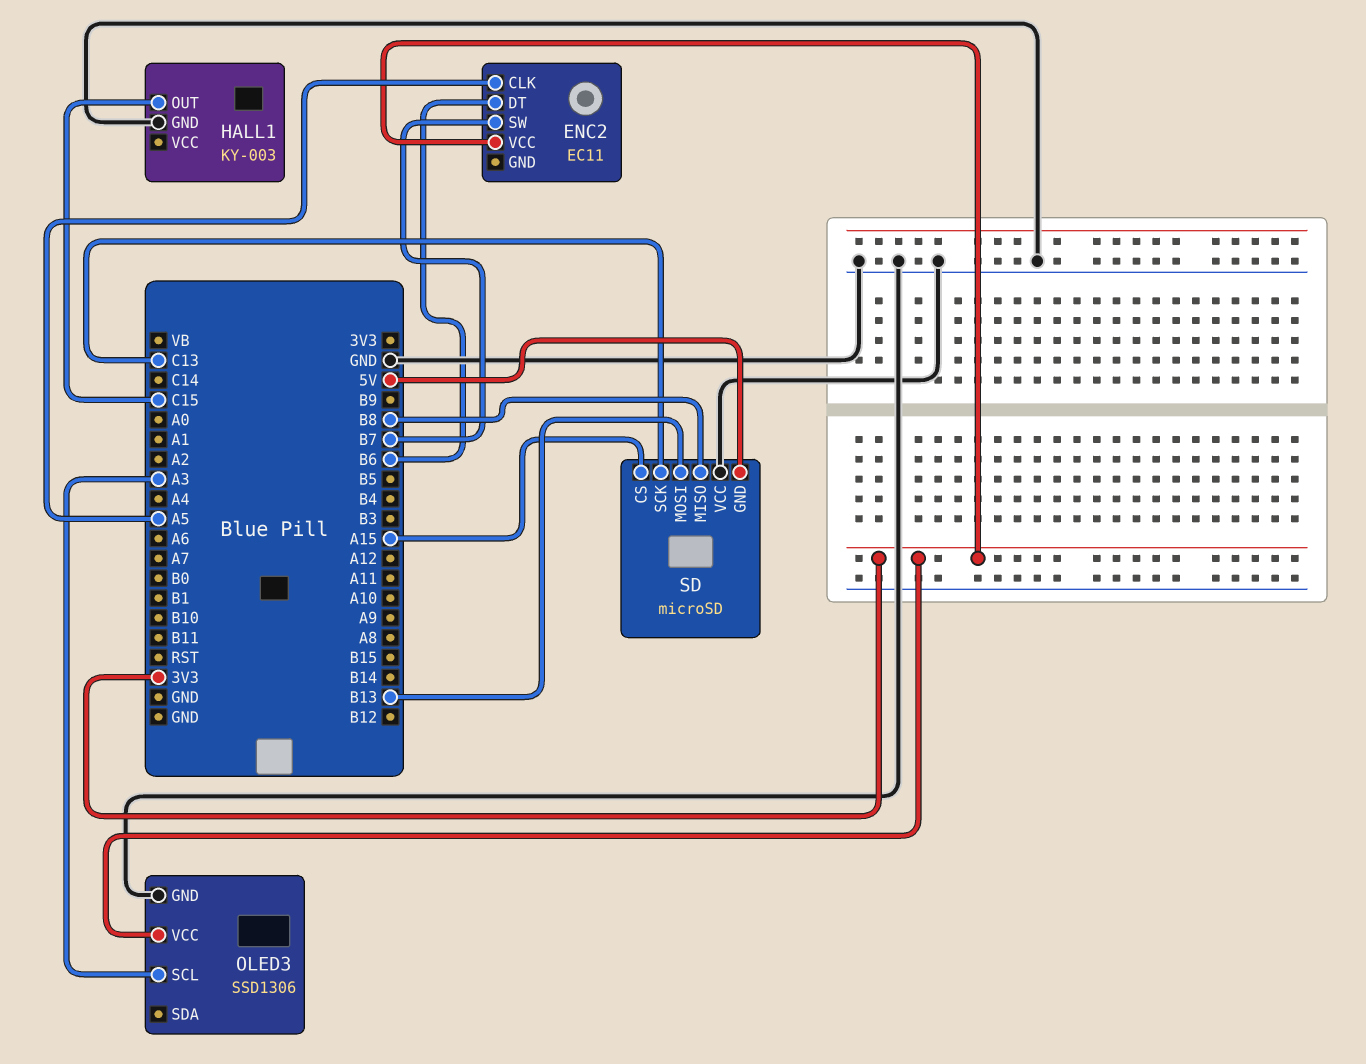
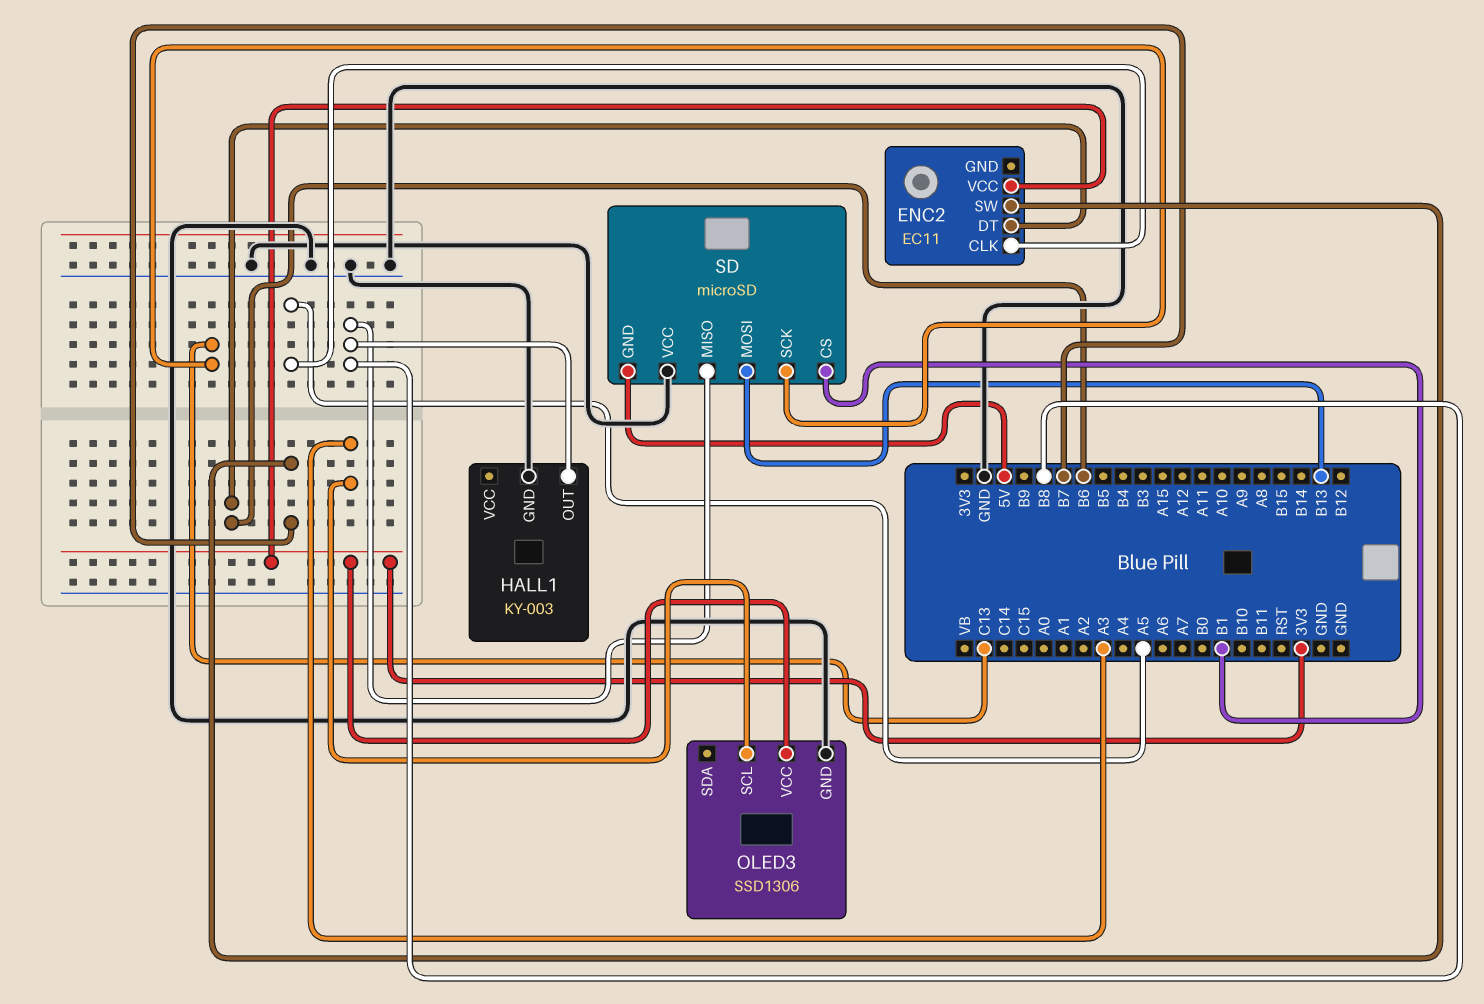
HALL1 pin OUT: C15 -> B8
SD pin CS: A15 -> B1

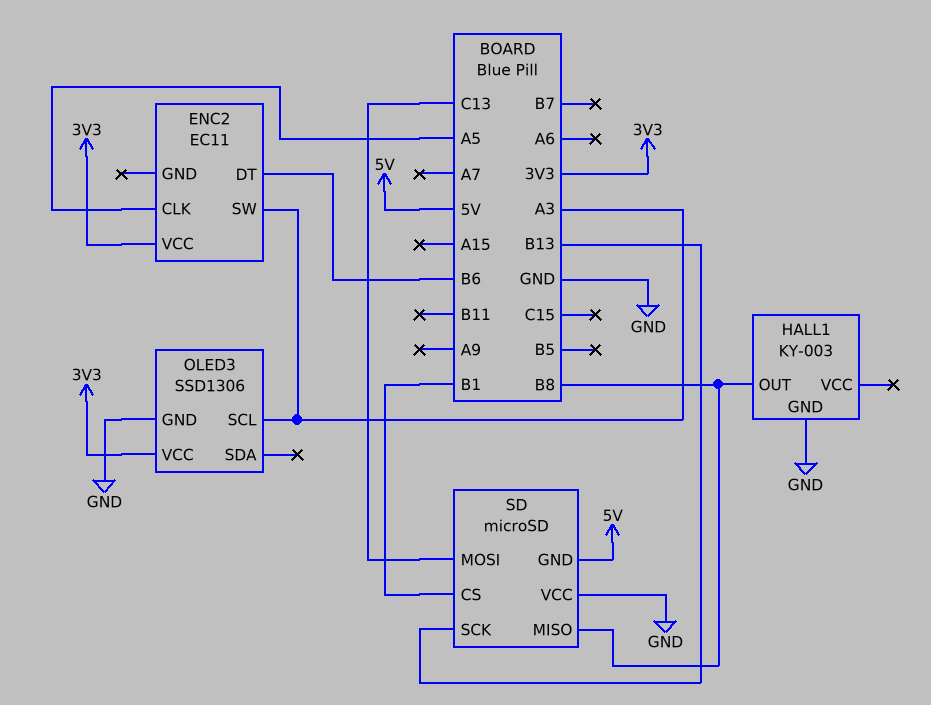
ENC2 pin SW: B7 -> A3
SD pin MOSI: B13 -> C13
SD pin SCK: C13 -> B13

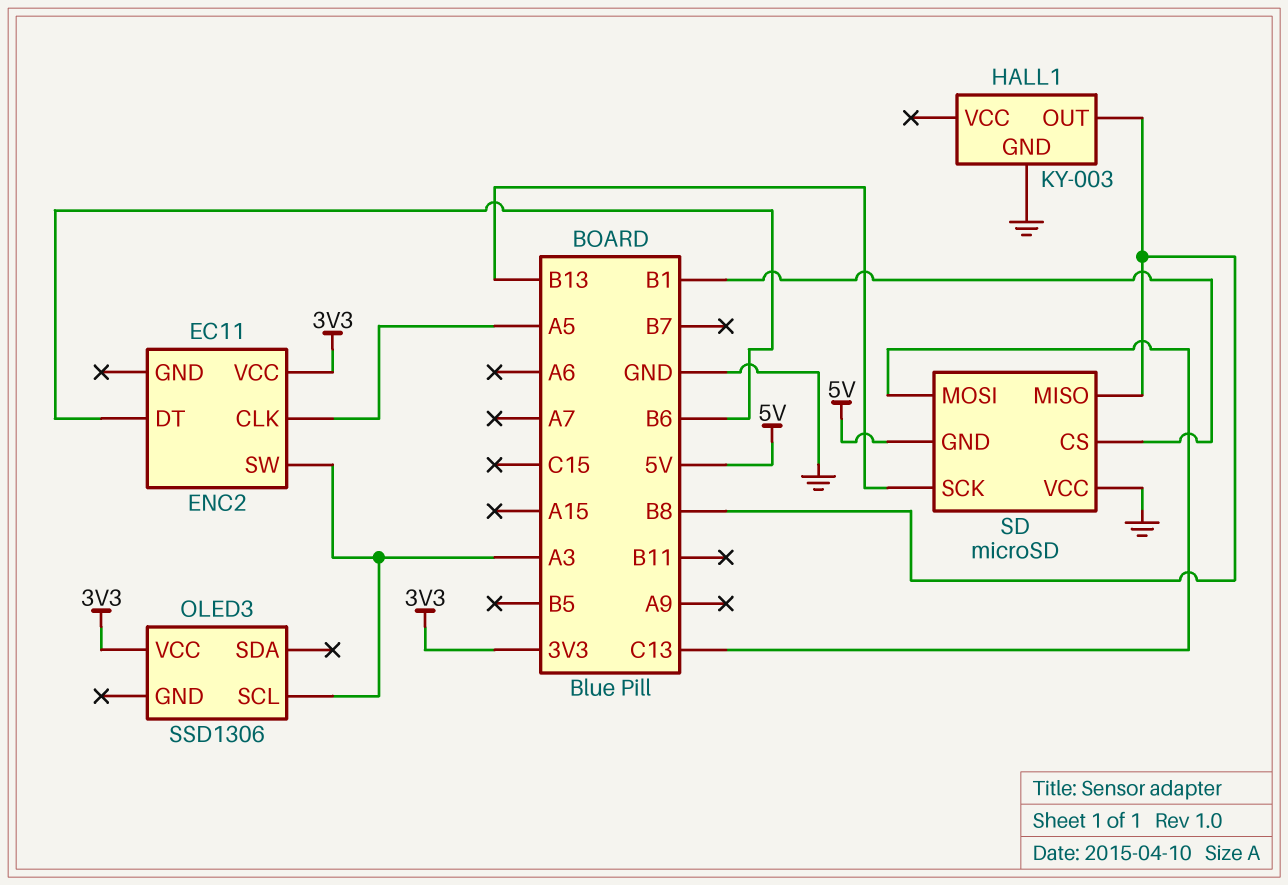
OLED3 pin GND: GND -> none

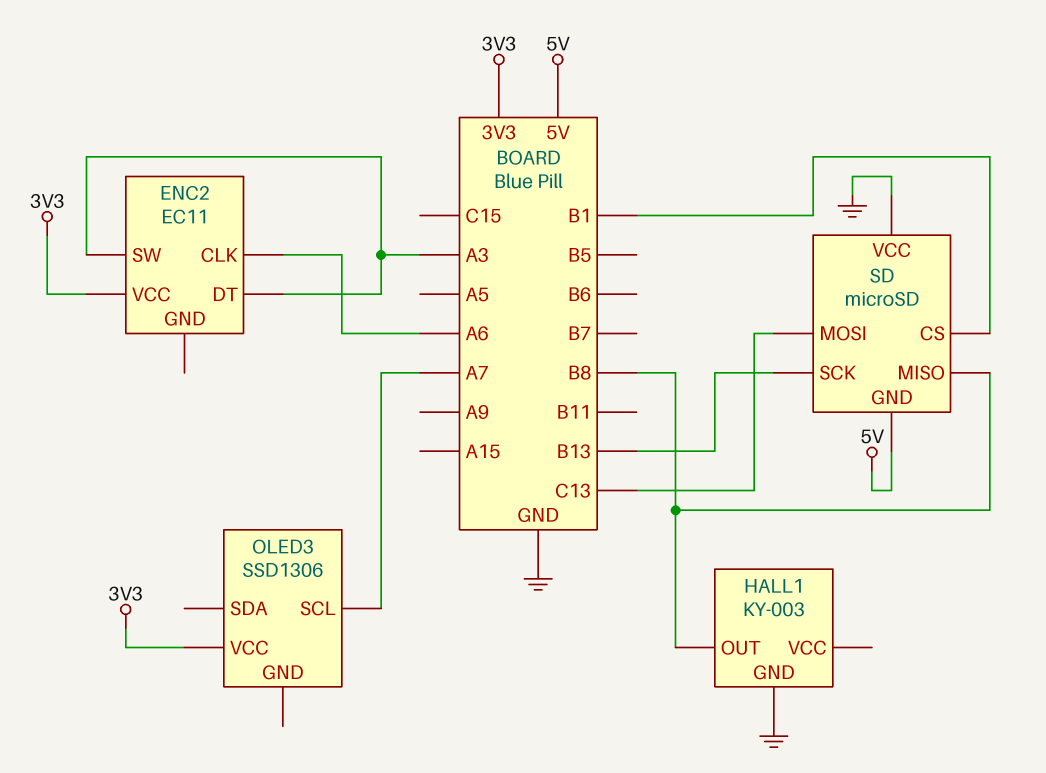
ENC2 pin CLK: A5 -> A6
ENC2 pin DT: B6 -> A3
OLED3 pin SCL: A3 -> A7

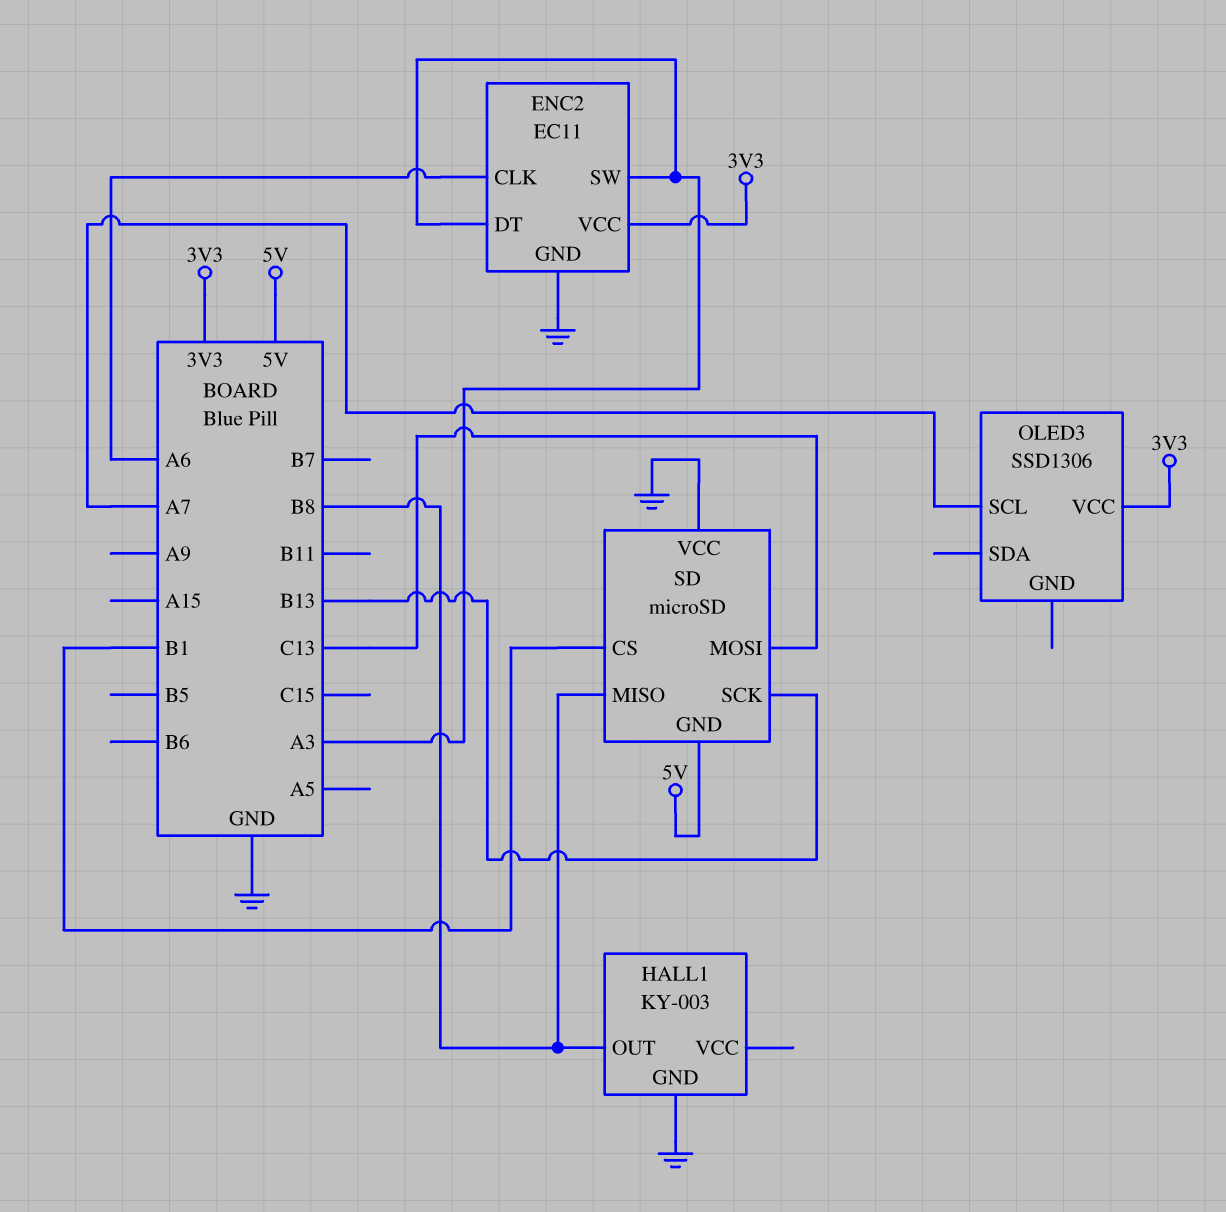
ENC2 pin GND: none -> GND

